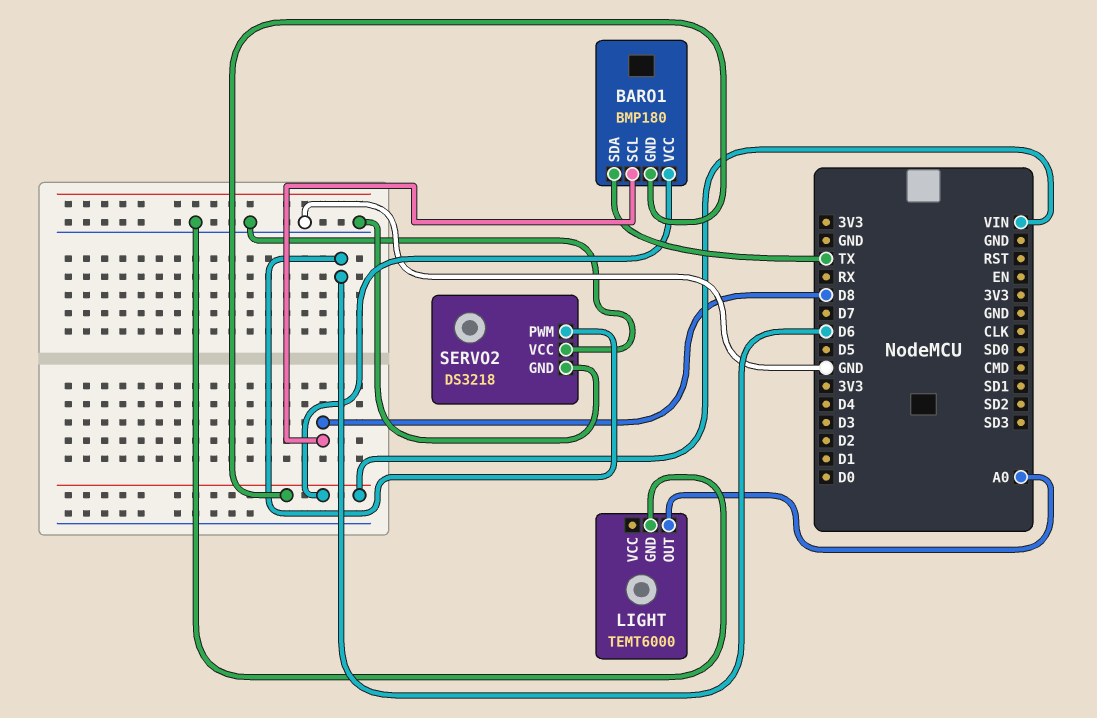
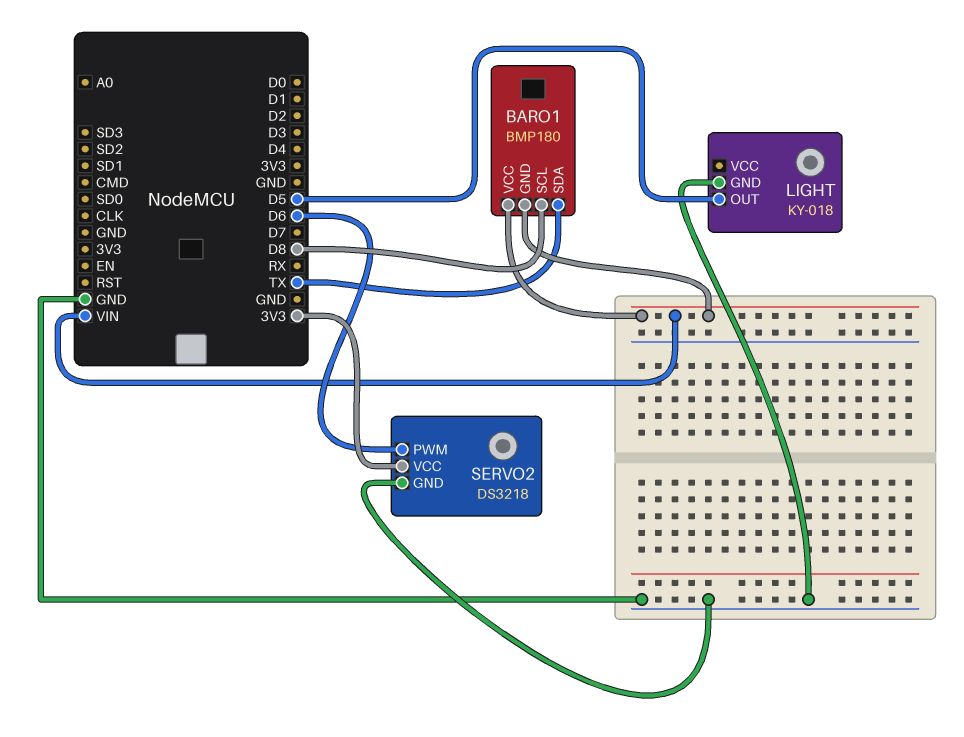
LIGHT: TEMT6000 -> KY-018
LIGHT pin OUT: A0 -> D5
SERVO2 pin VCC: GND -> 3V3

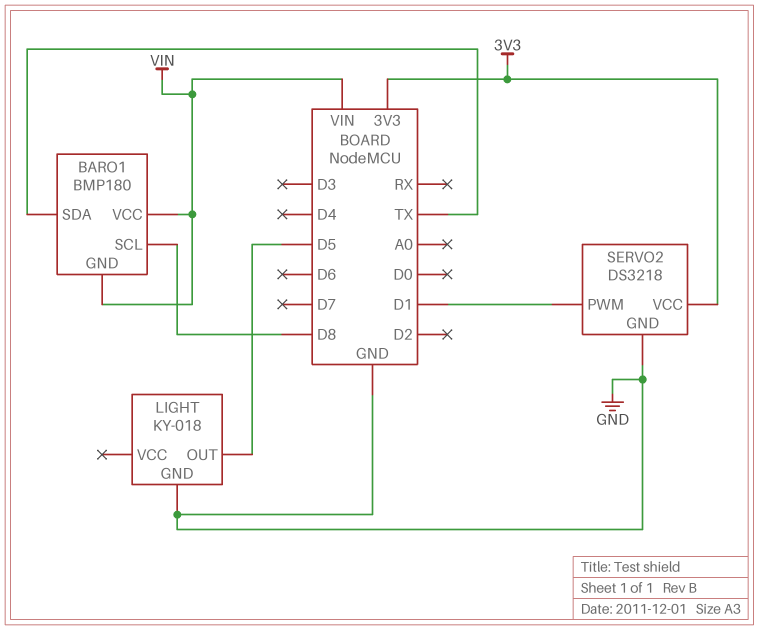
SERVO2 pin PWM: D6 -> D1

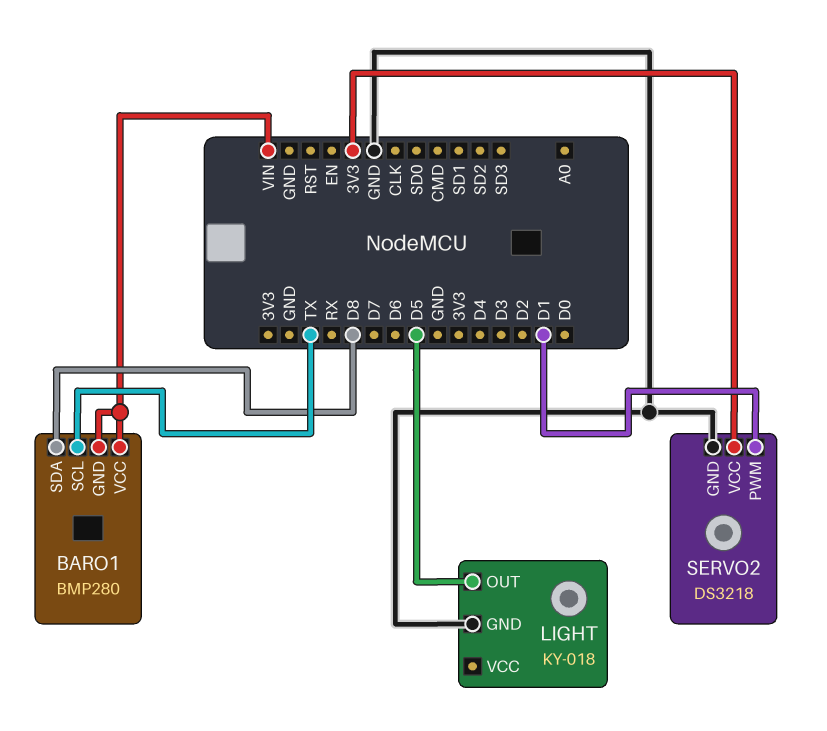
BARO1: BMP180 -> BMP280
BARO1 pin SCL: D8 -> TX
BARO1 pin SDA: TX -> D8

